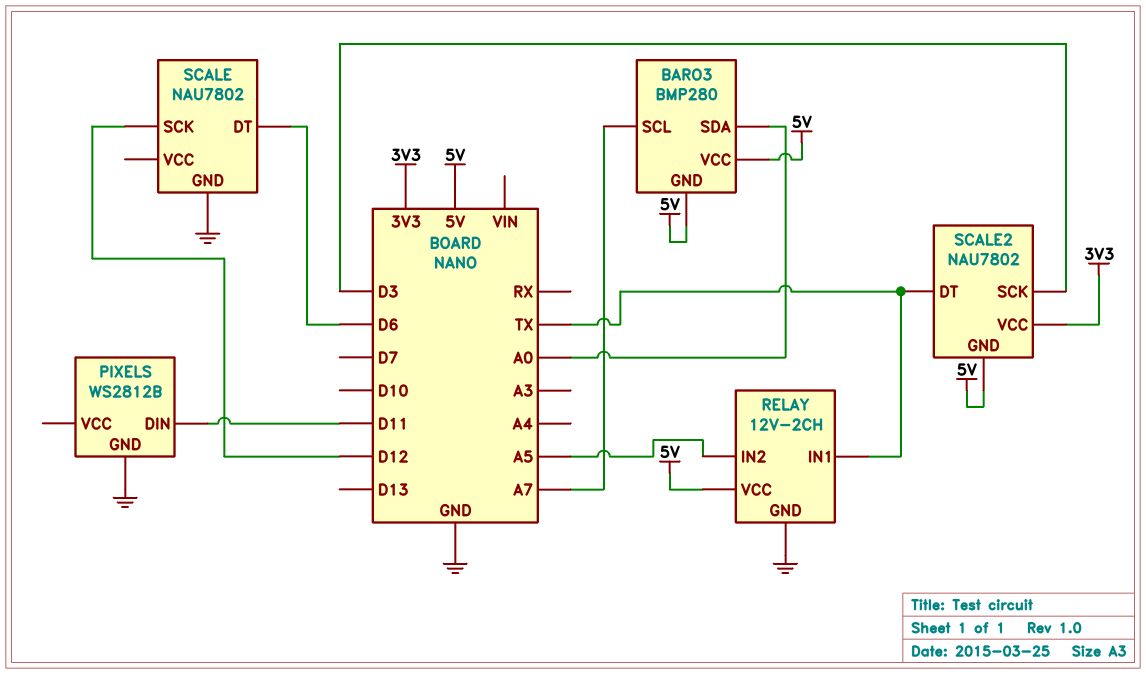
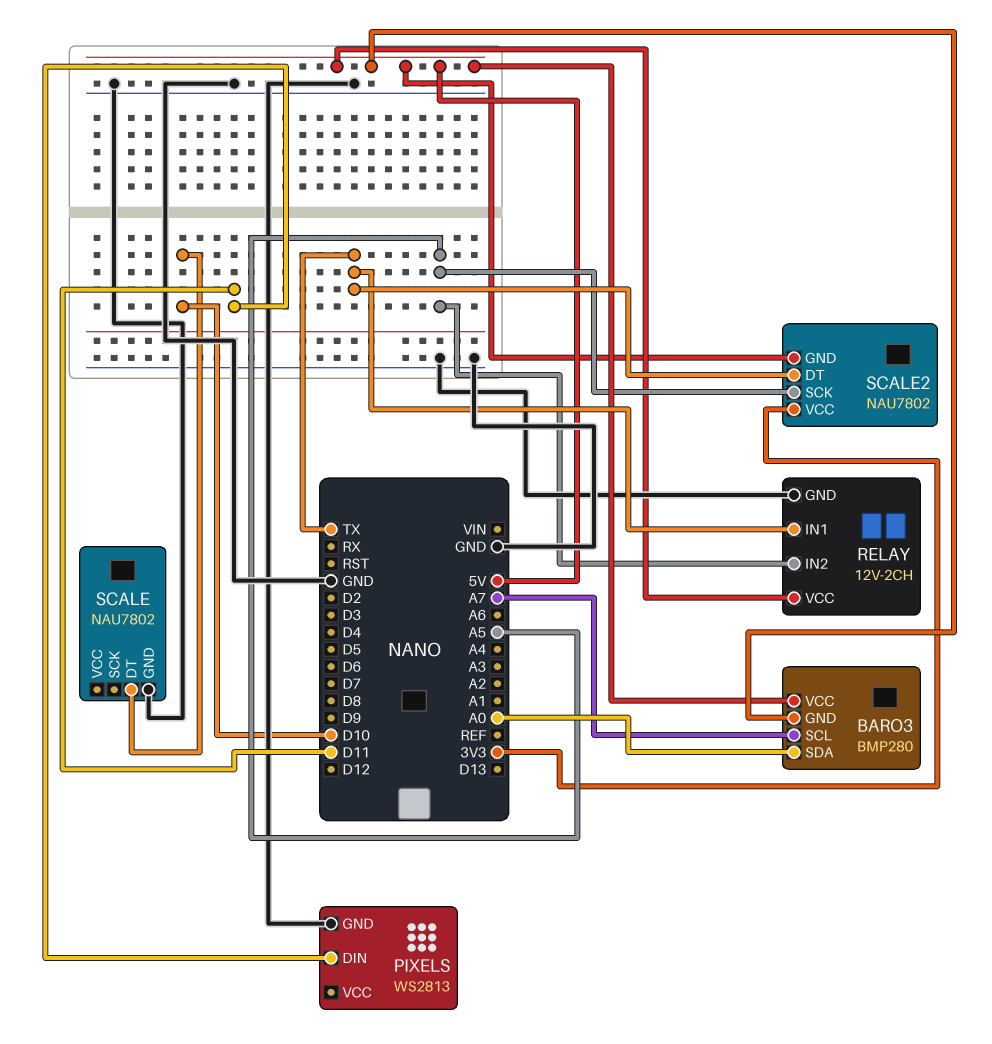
PIXELS: WS2812B -> WS2813
SCALE pin DT: D6 -> D10
SCALE pin SCK: D12 -> none
SCALE2 pin SCK: D3 -> A5

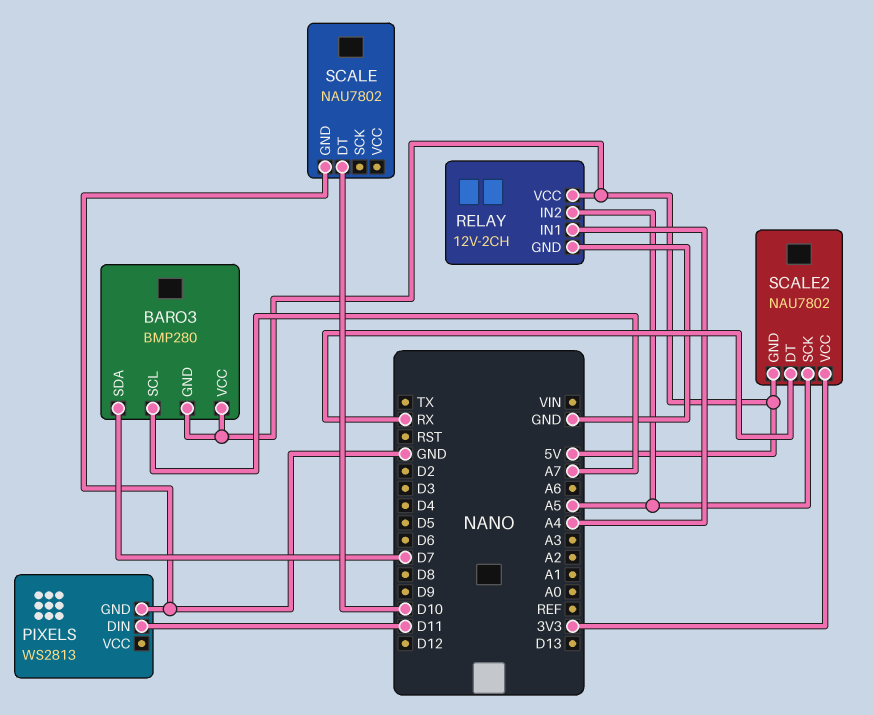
BARO3 pin SDA: A0 -> D7
RELAY pin IN1: TX -> A4
SCALE2 pin DT: TX -> RX

